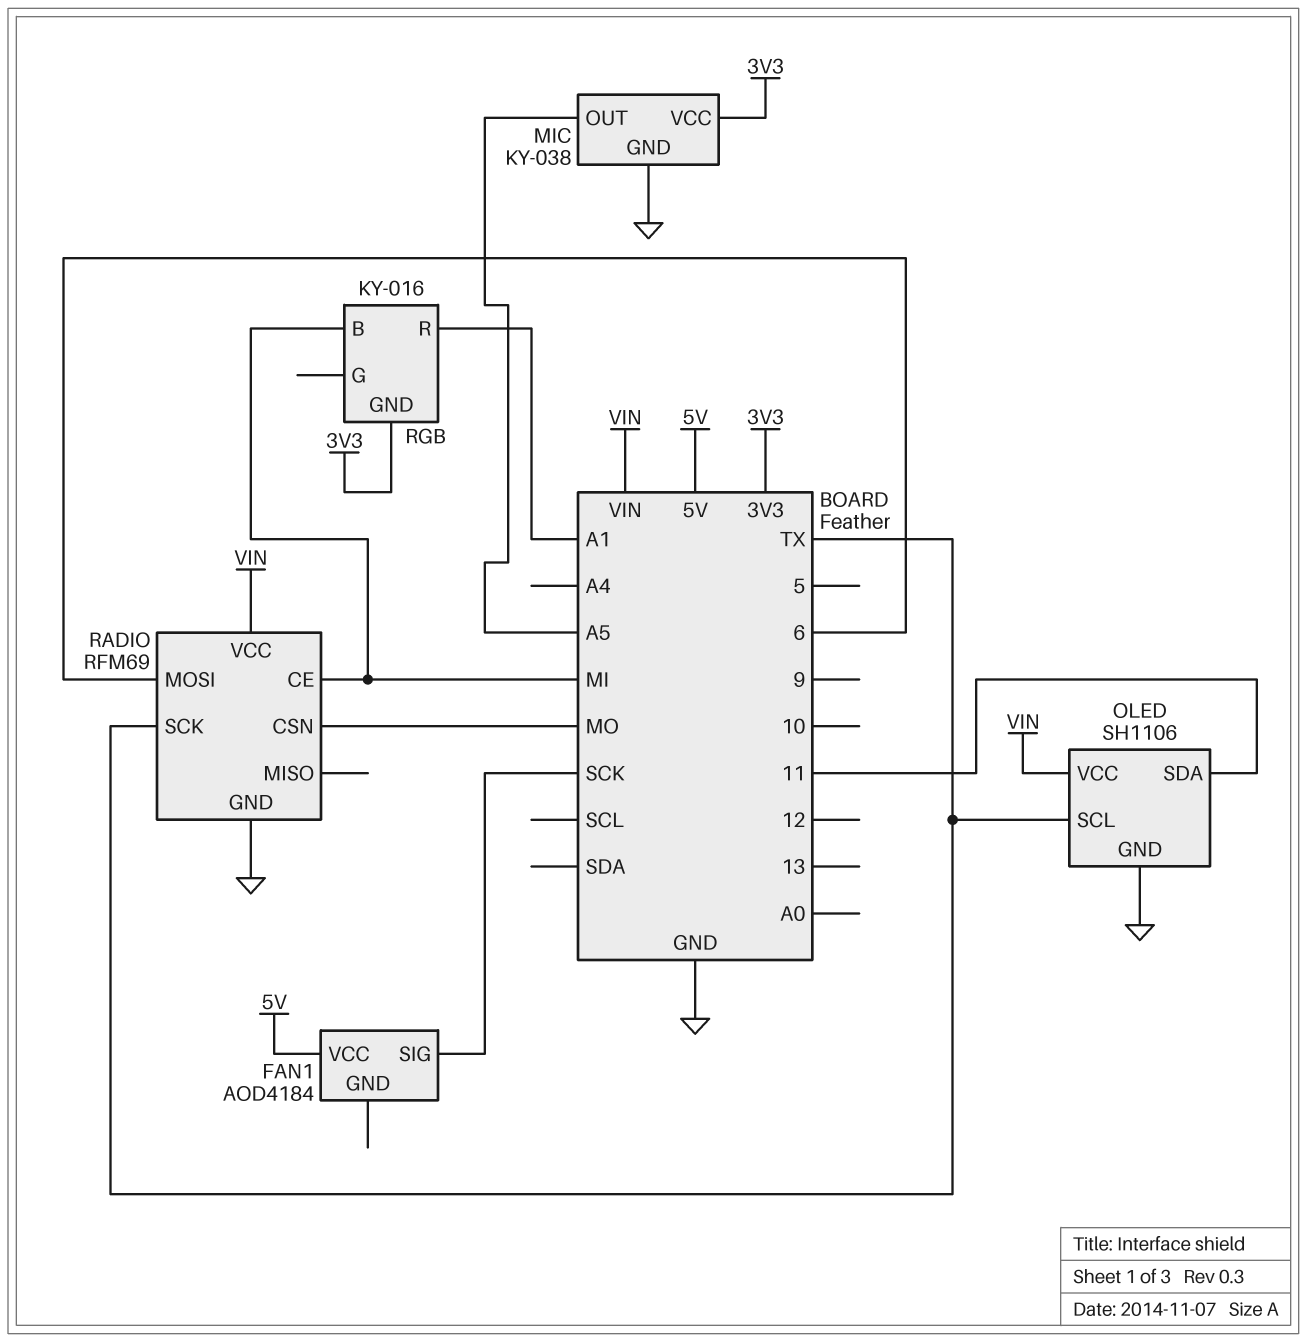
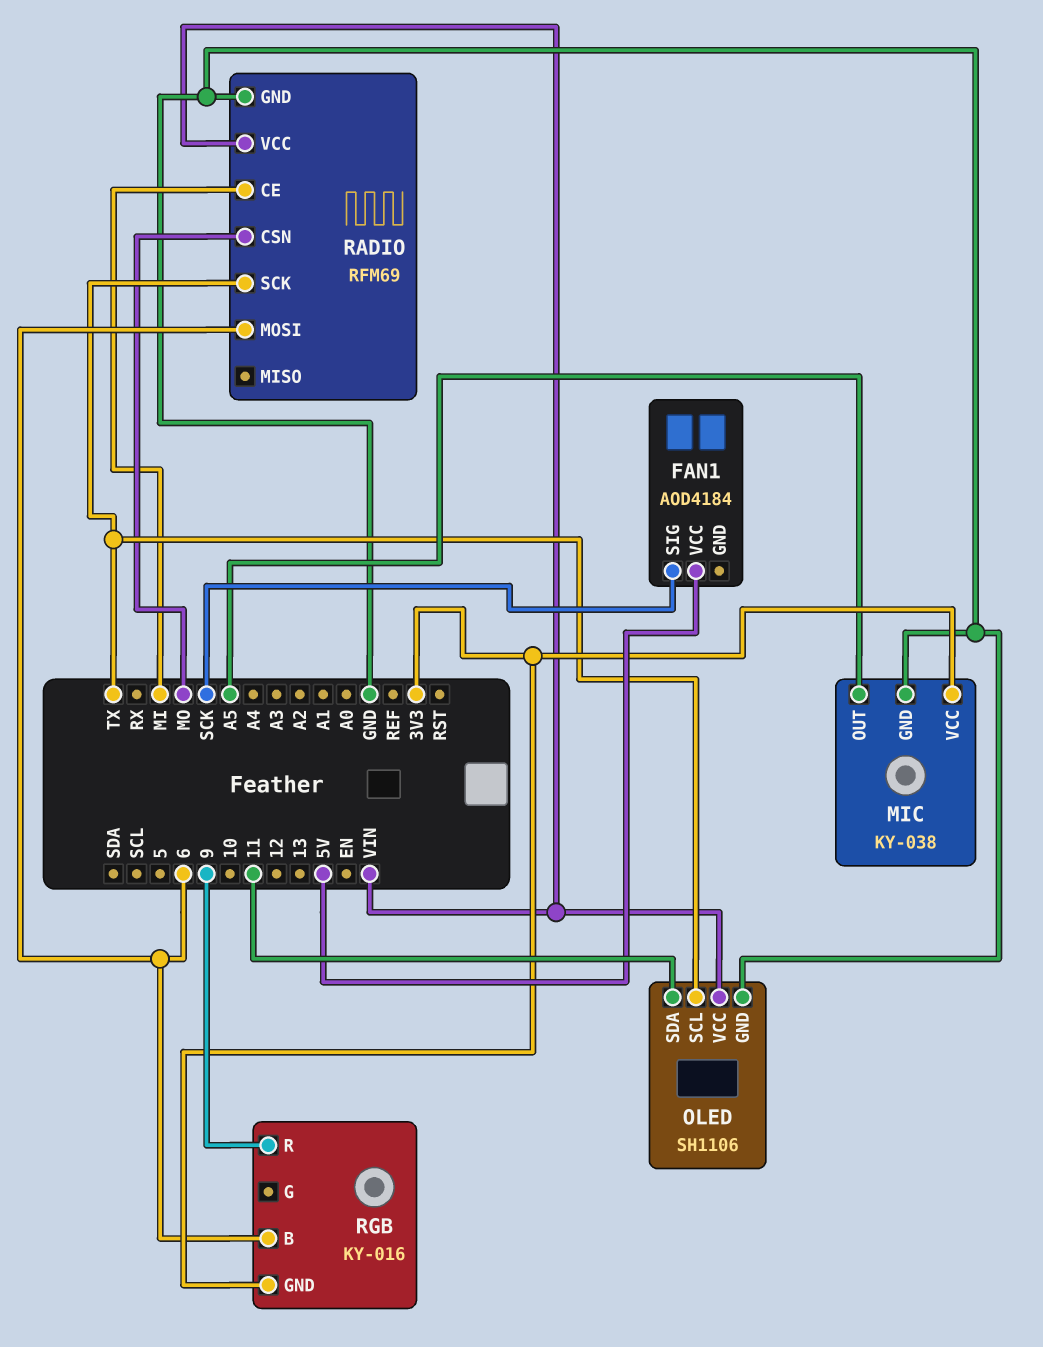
RGB pin B: MI -> 6
RGB pin R: A1 -> 9

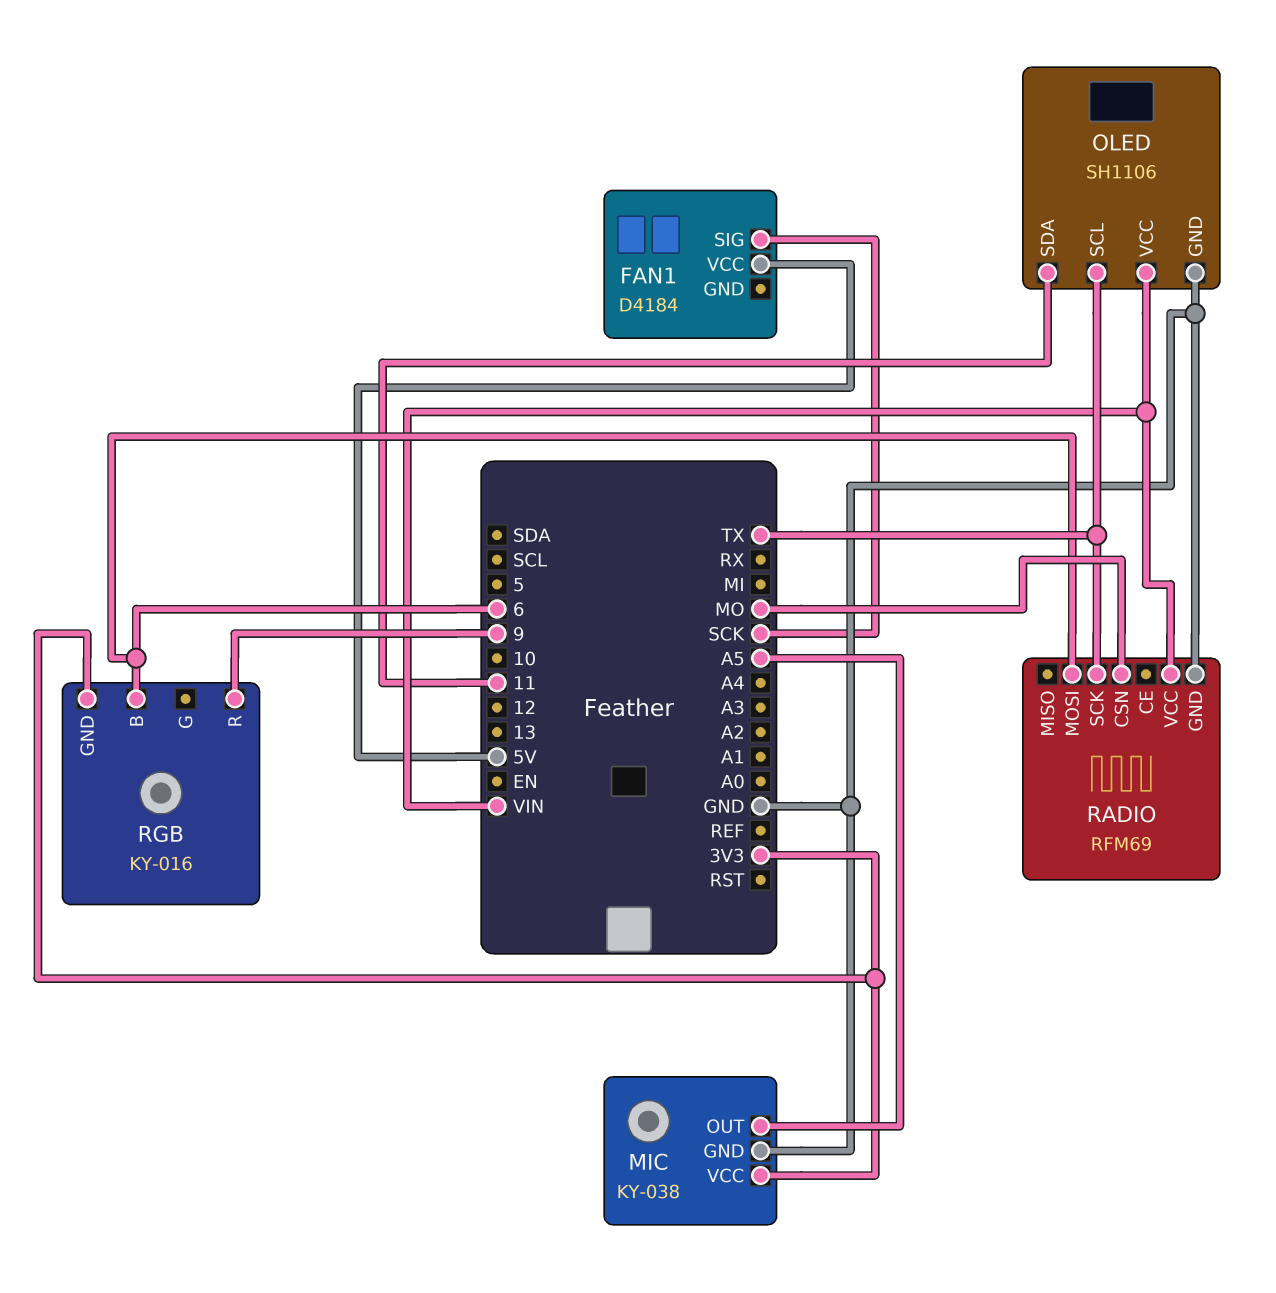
FAN1: AOD4184 -> D4184
RADIO pin CE: MI -> none

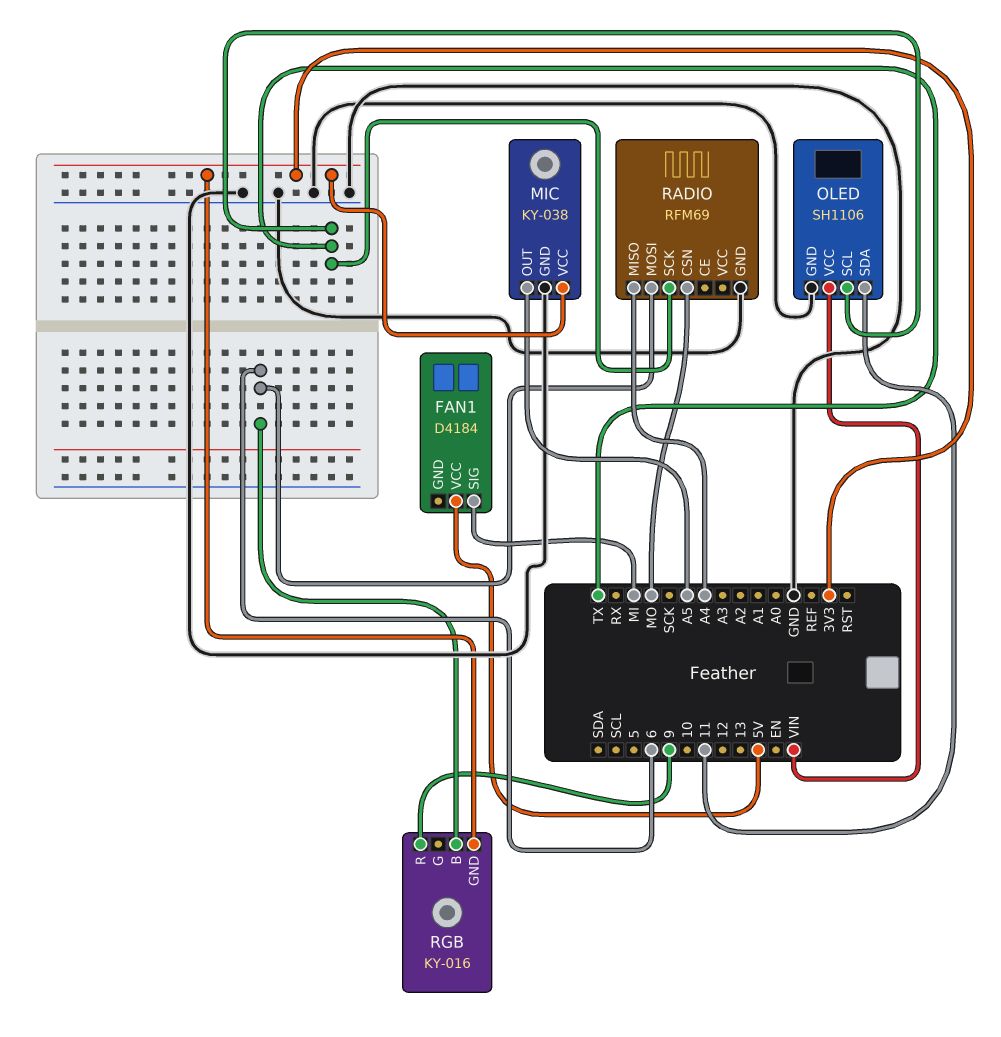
FAN1 pin SIG: SCK -> MI
RADIO pin MISO: none -> A4
RADIO pin VCC: VIN -> none

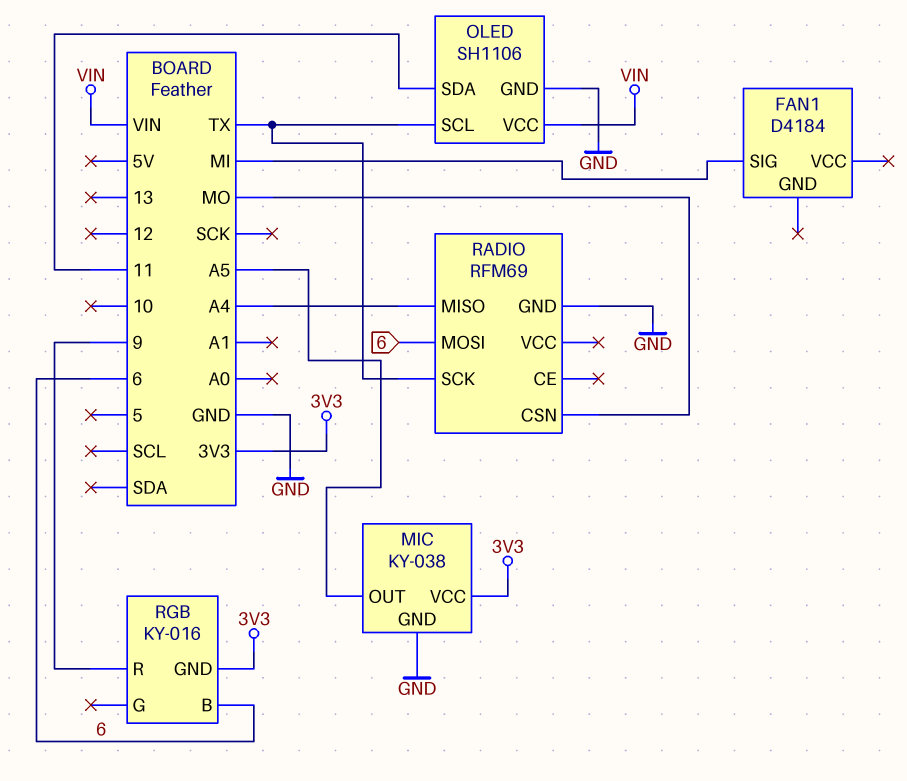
FAN1 pin VCC: 5V -> none

